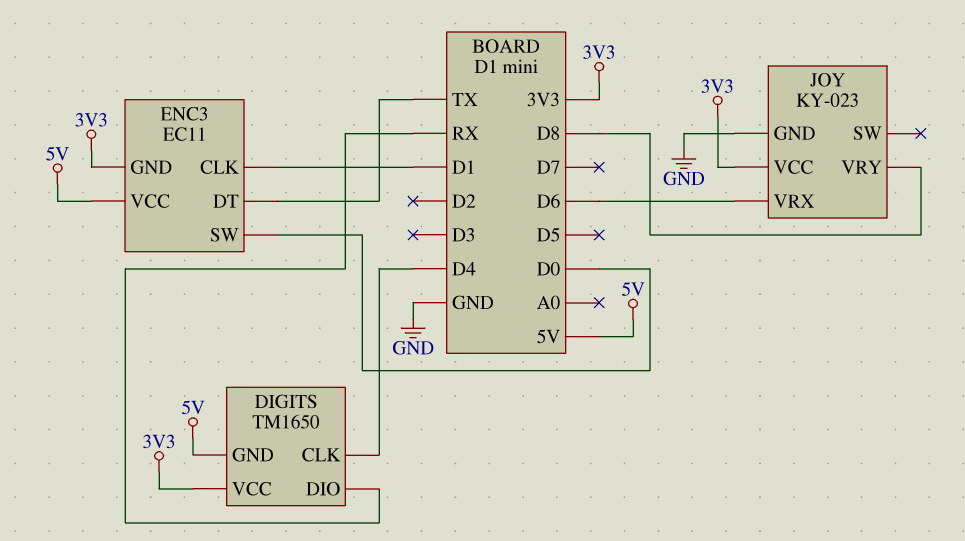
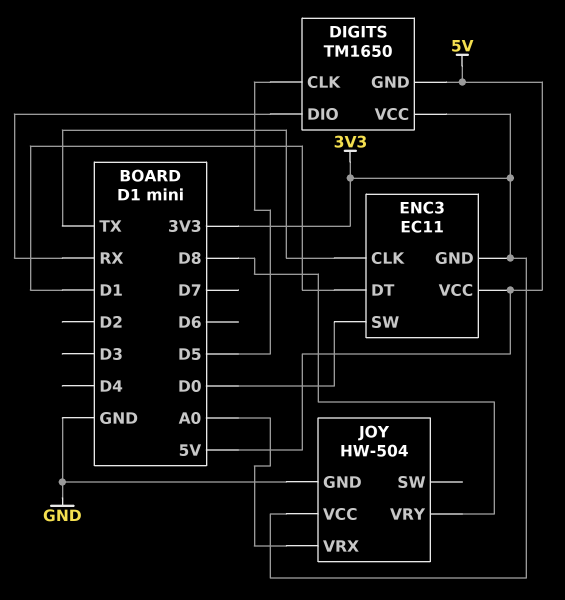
DIGITS pin CLK: D4 -> D5
ENC3 pin CLK: D1 -> TX
ENC3 pin DT: TX -> D1
JOY: KY-023 -> HW-504
JOY pin VRX: D6 -> A0

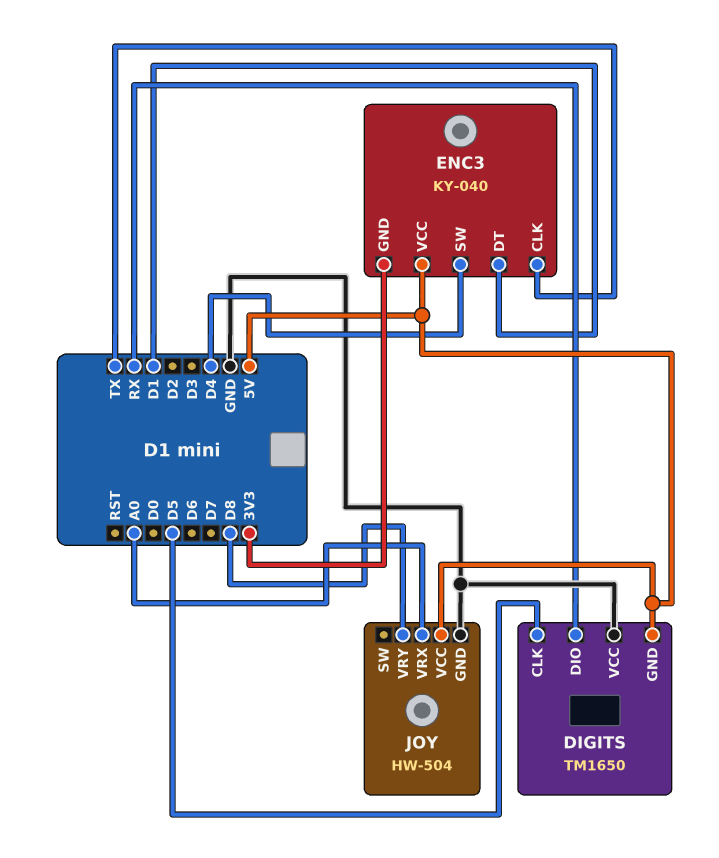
DIGITS pin VCC: 3V3 -> GND
ENC3: EC11 -> KY-040
ENC3 pin SW: D0 -> D4
JOY pin VCC: 3V3 -> 5V

